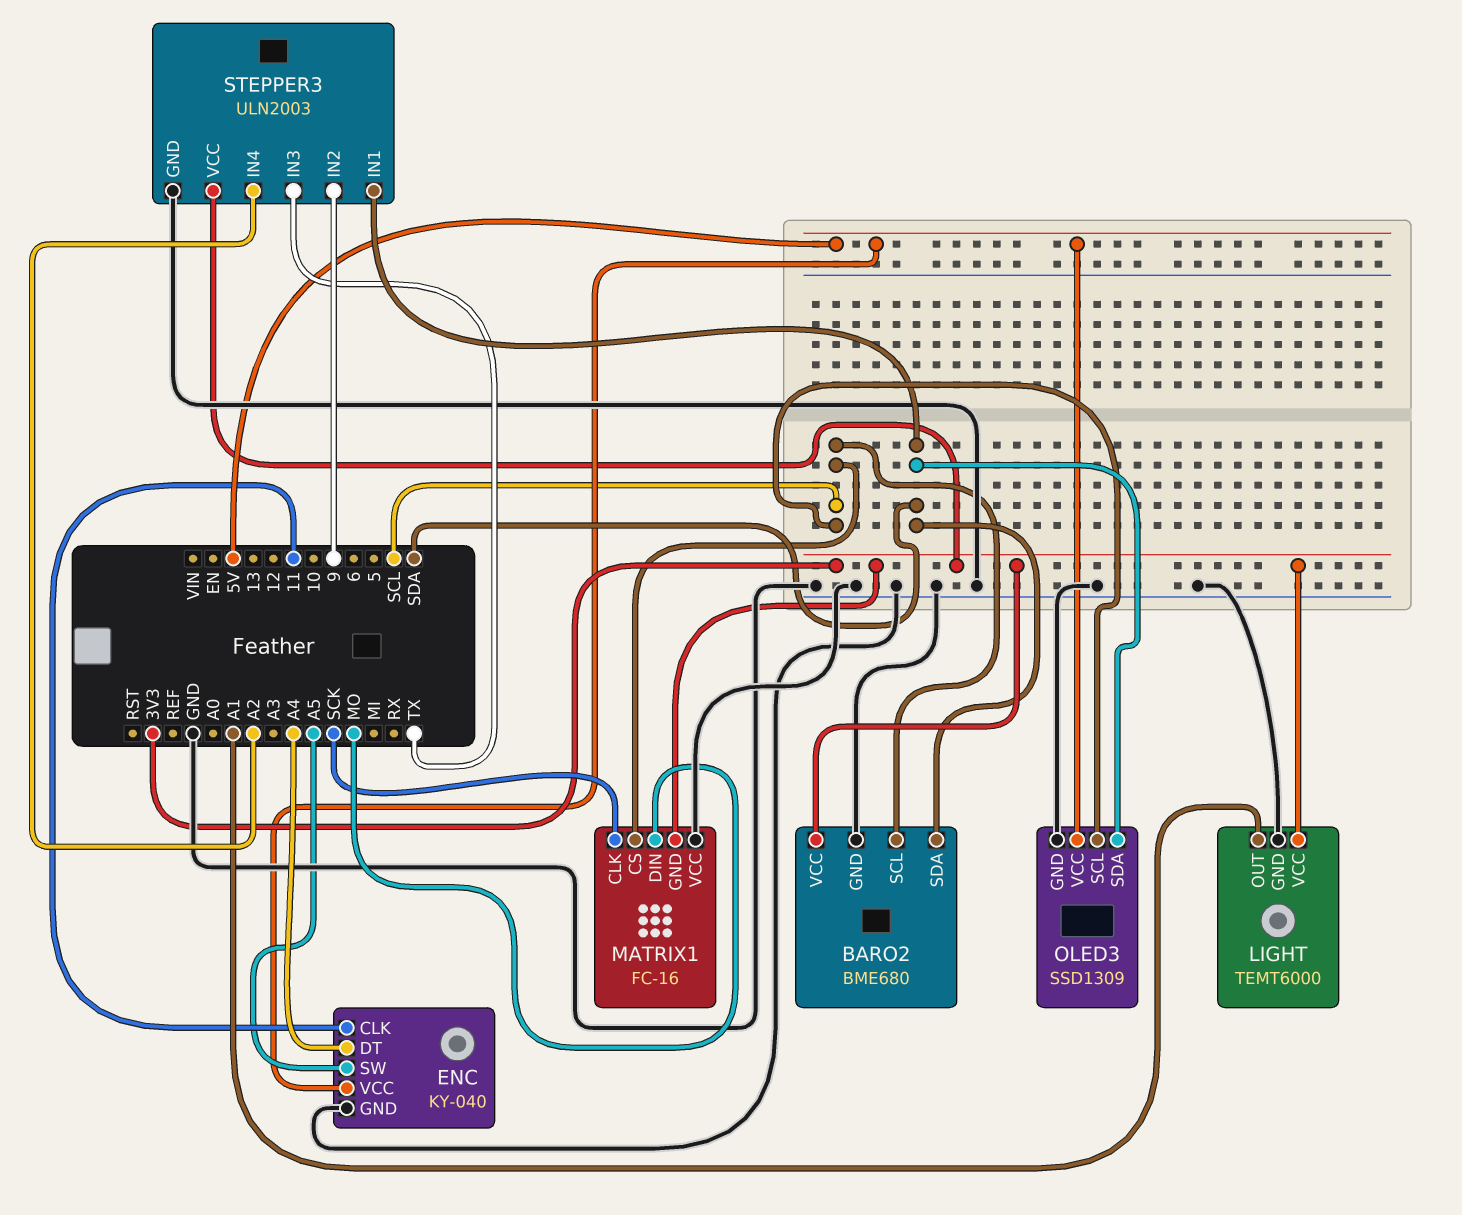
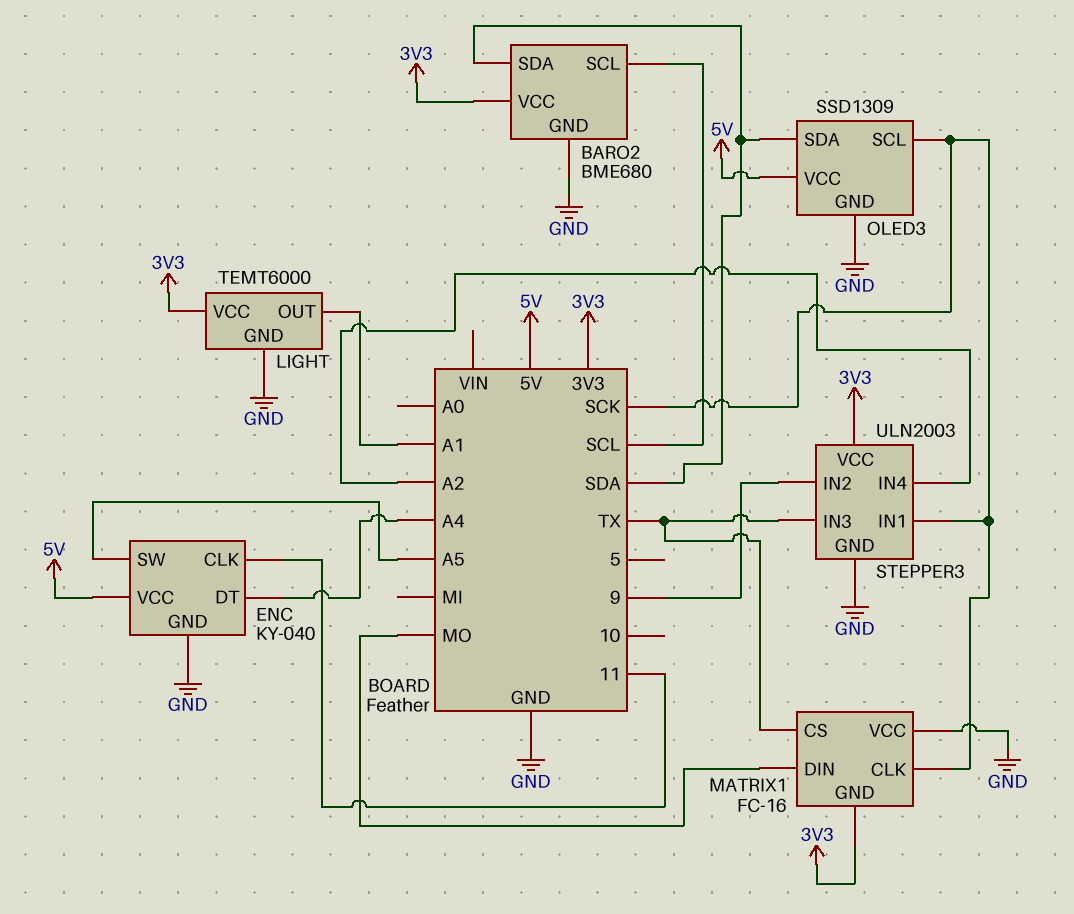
MATRIX1 pin CS: SCL -> TX
OLED3 pin SCL: SCL -> SCK
STEPPER3 pin IN1: SDA -> SCK

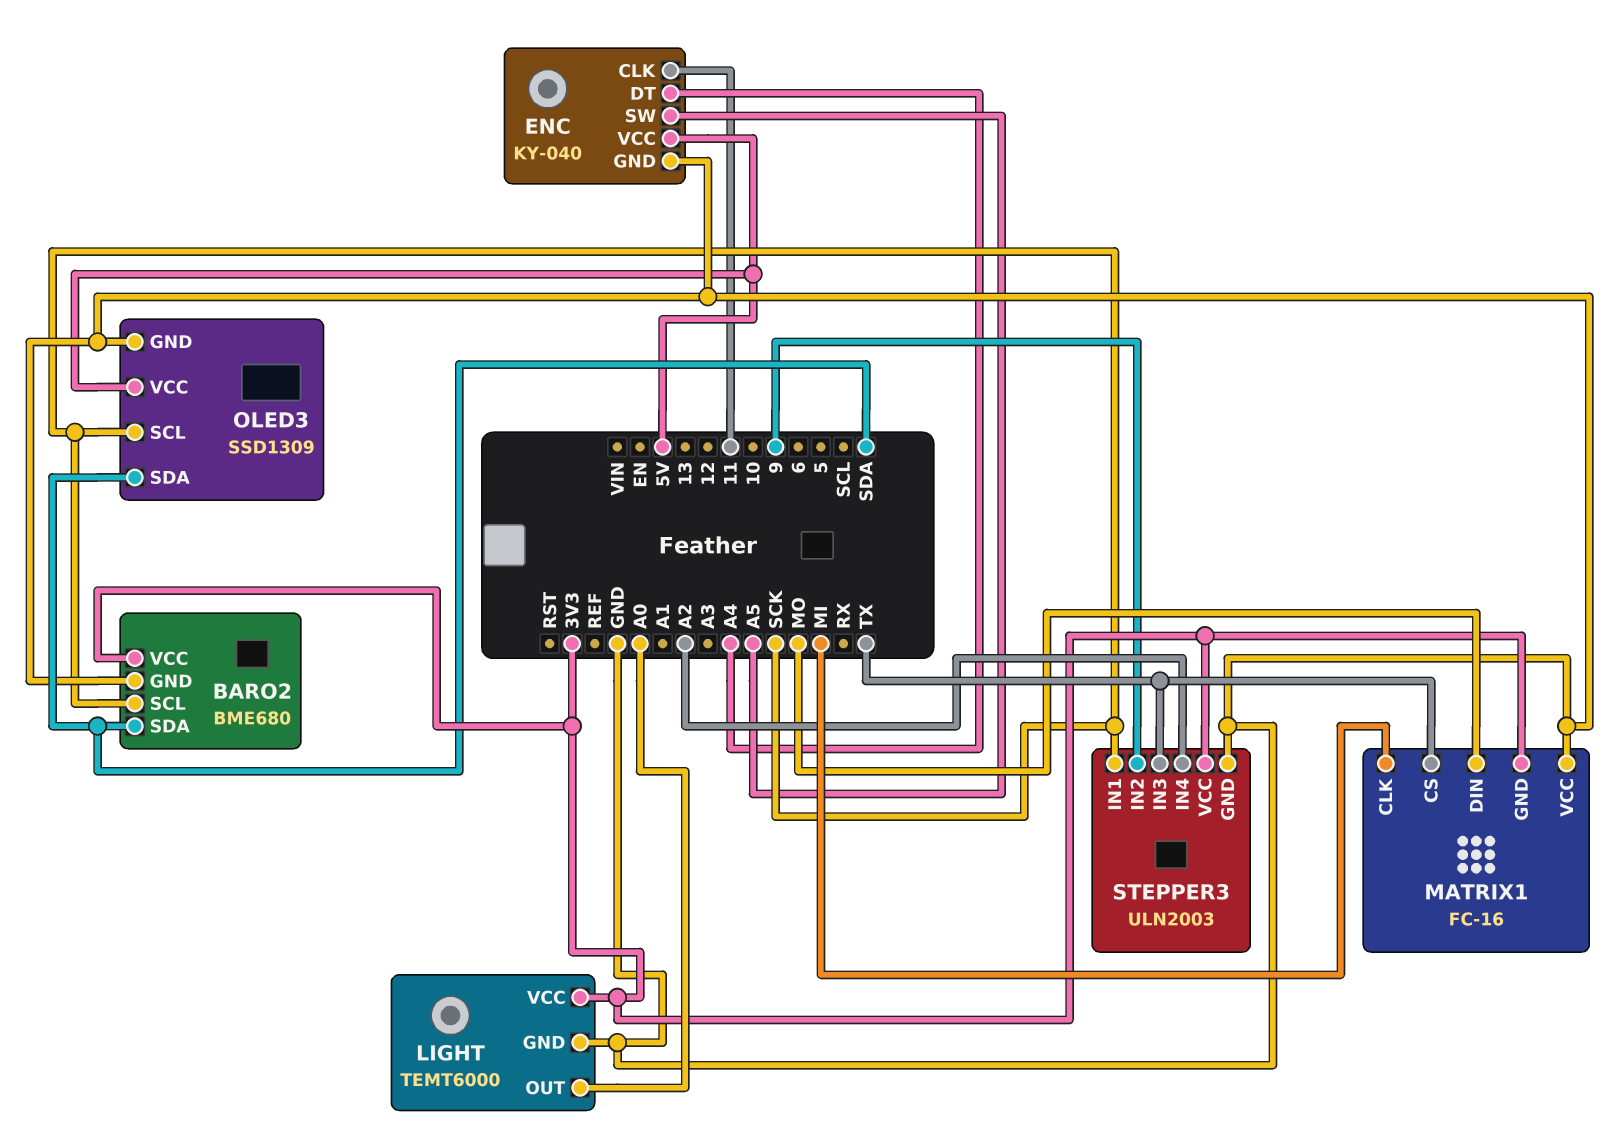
BARO2 pin SCL: SCL -> SCK
LIGHT pin OUT: A1 -> A0
MATRIX1 pin CLK: SCK -> MI

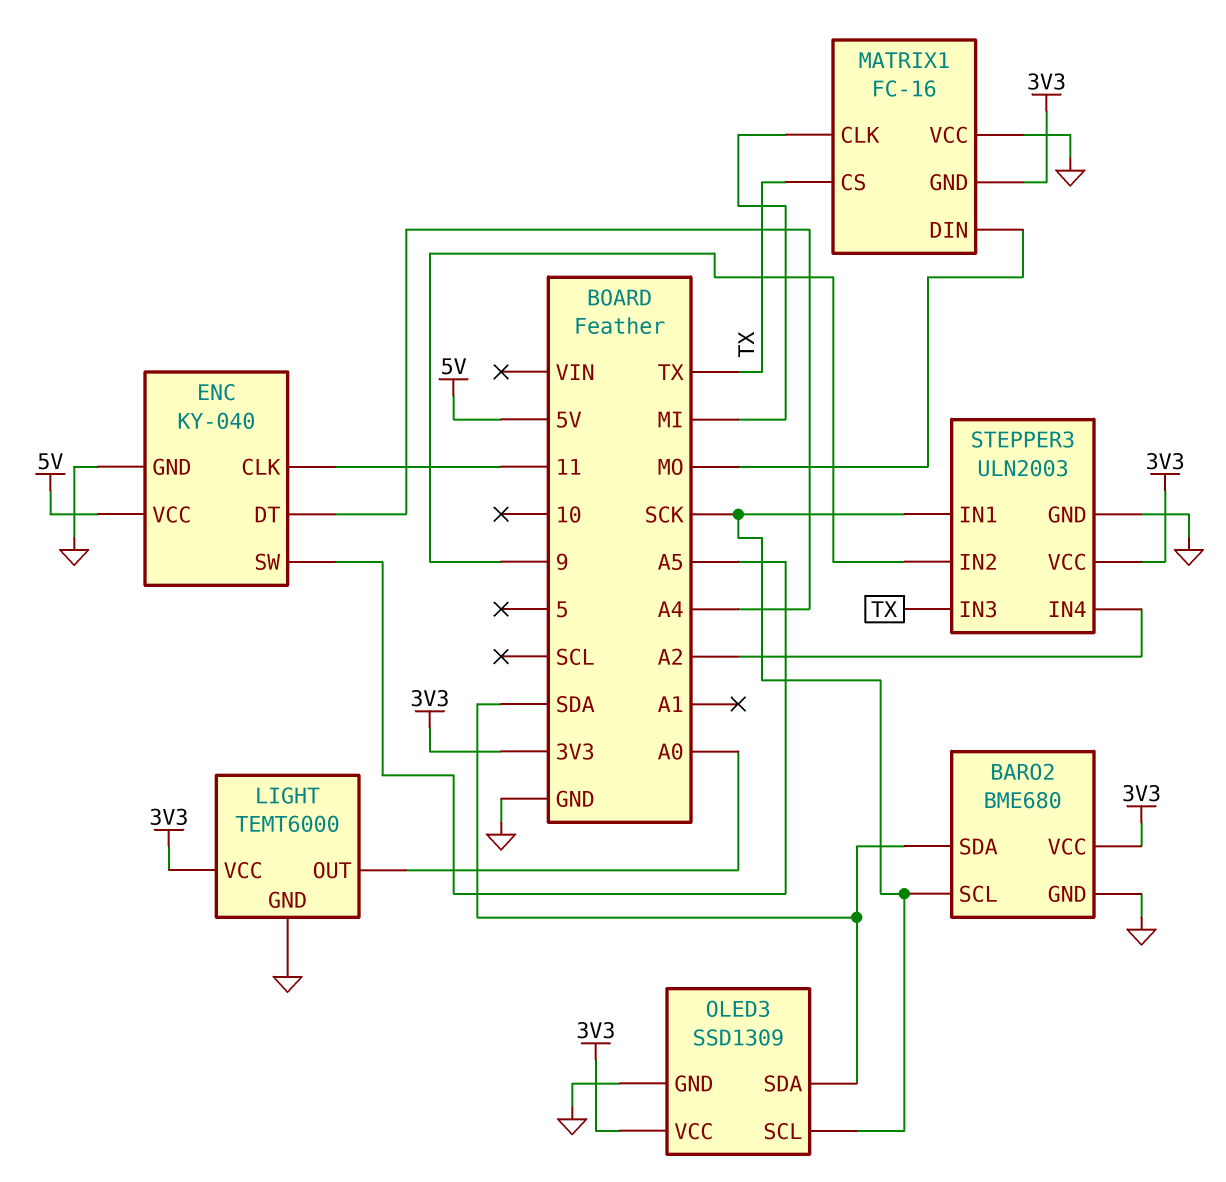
OLED3 pin VCC: 5V -> 3V3

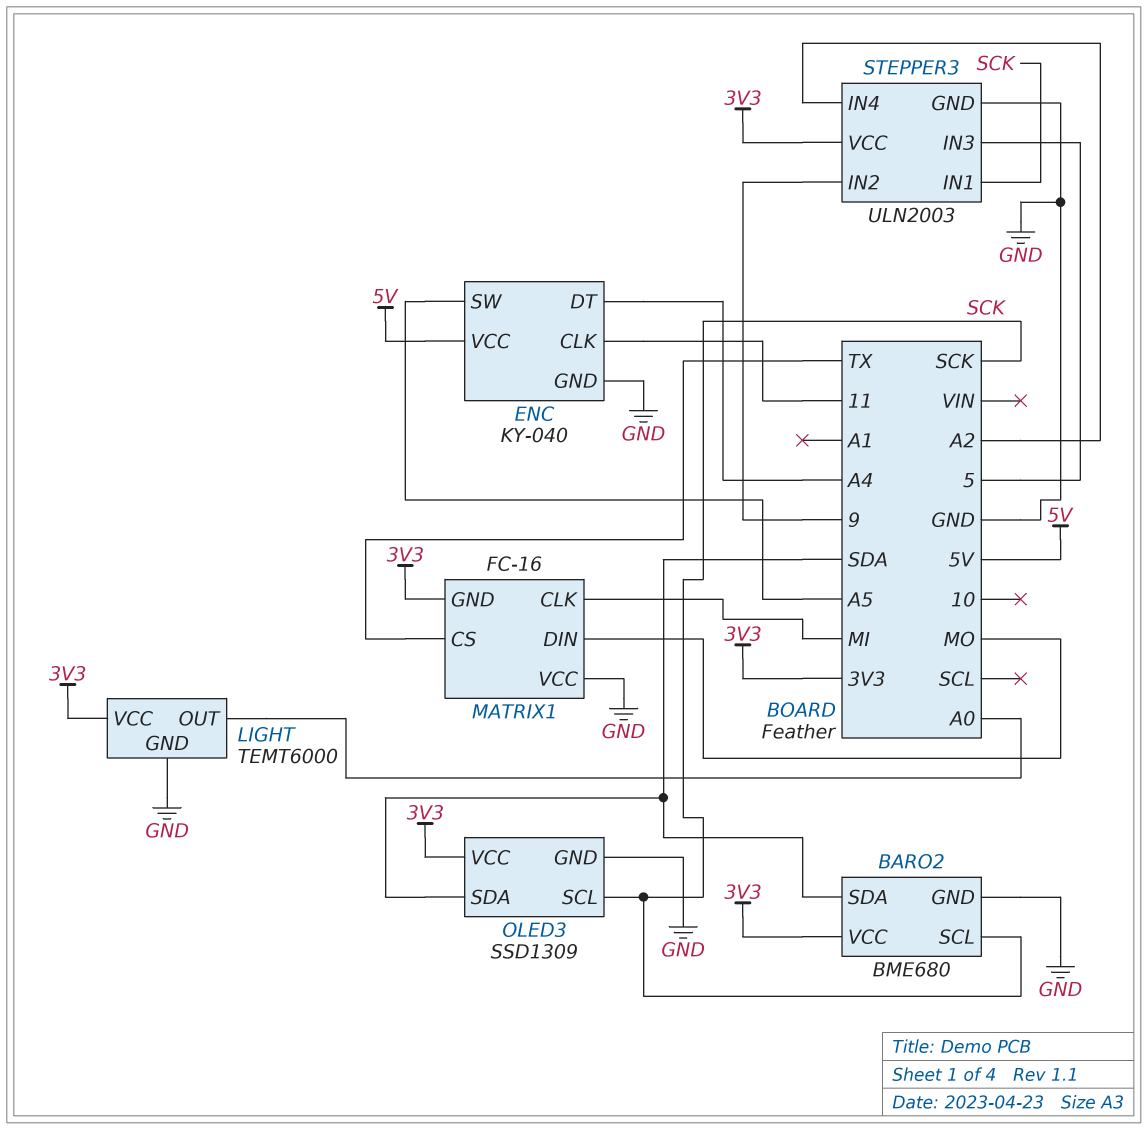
STEPPER3 pin IN3: TX -> 5

